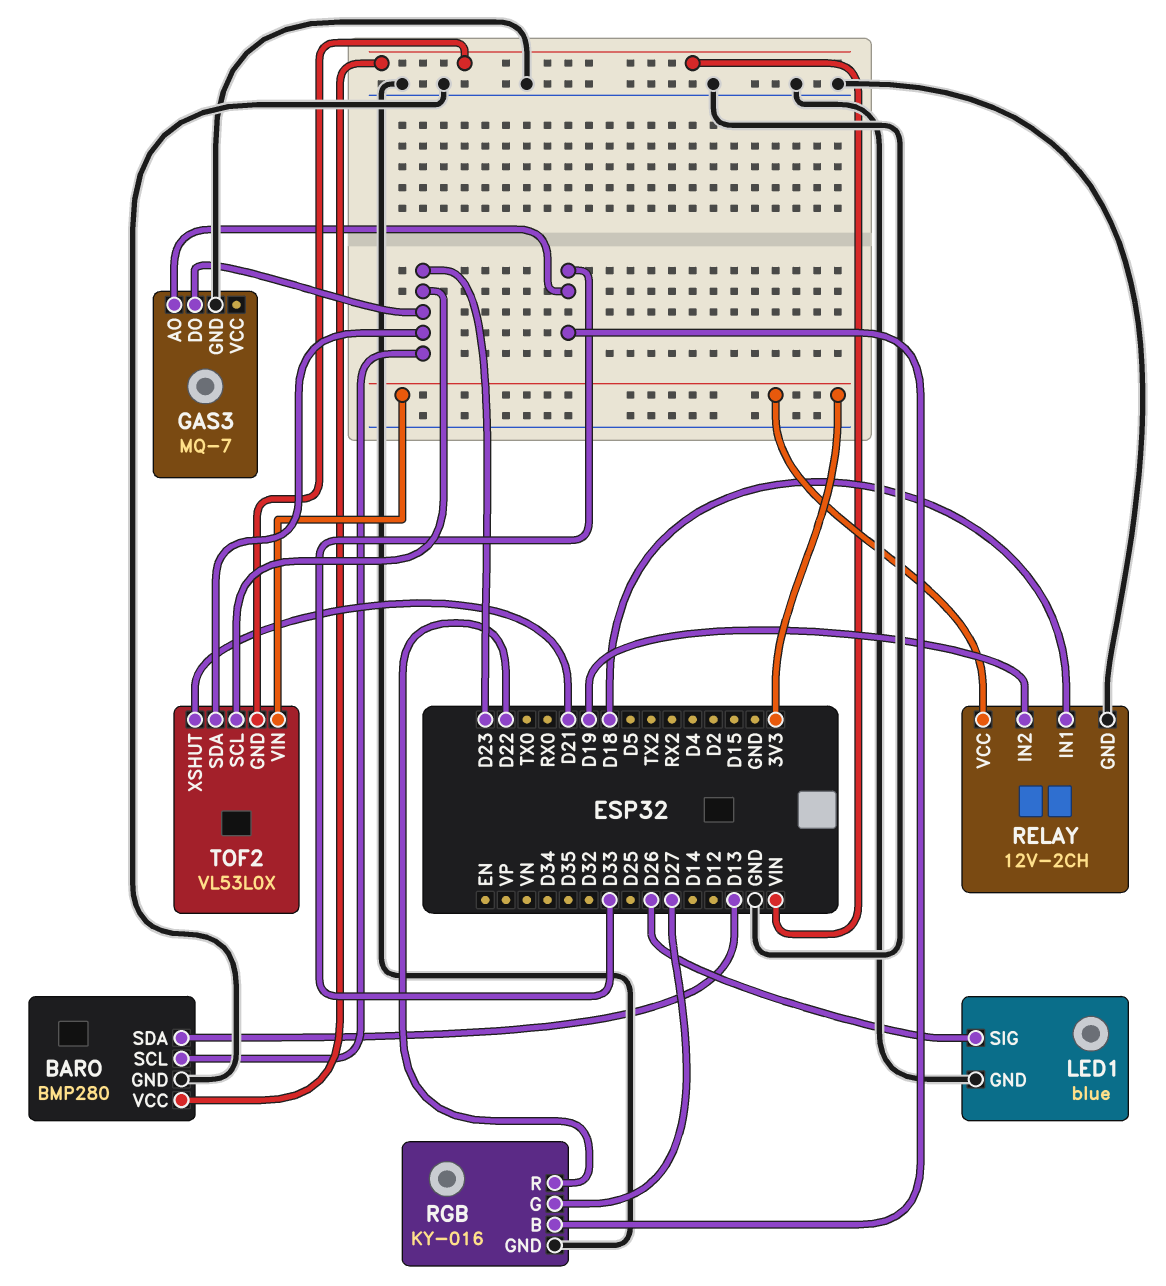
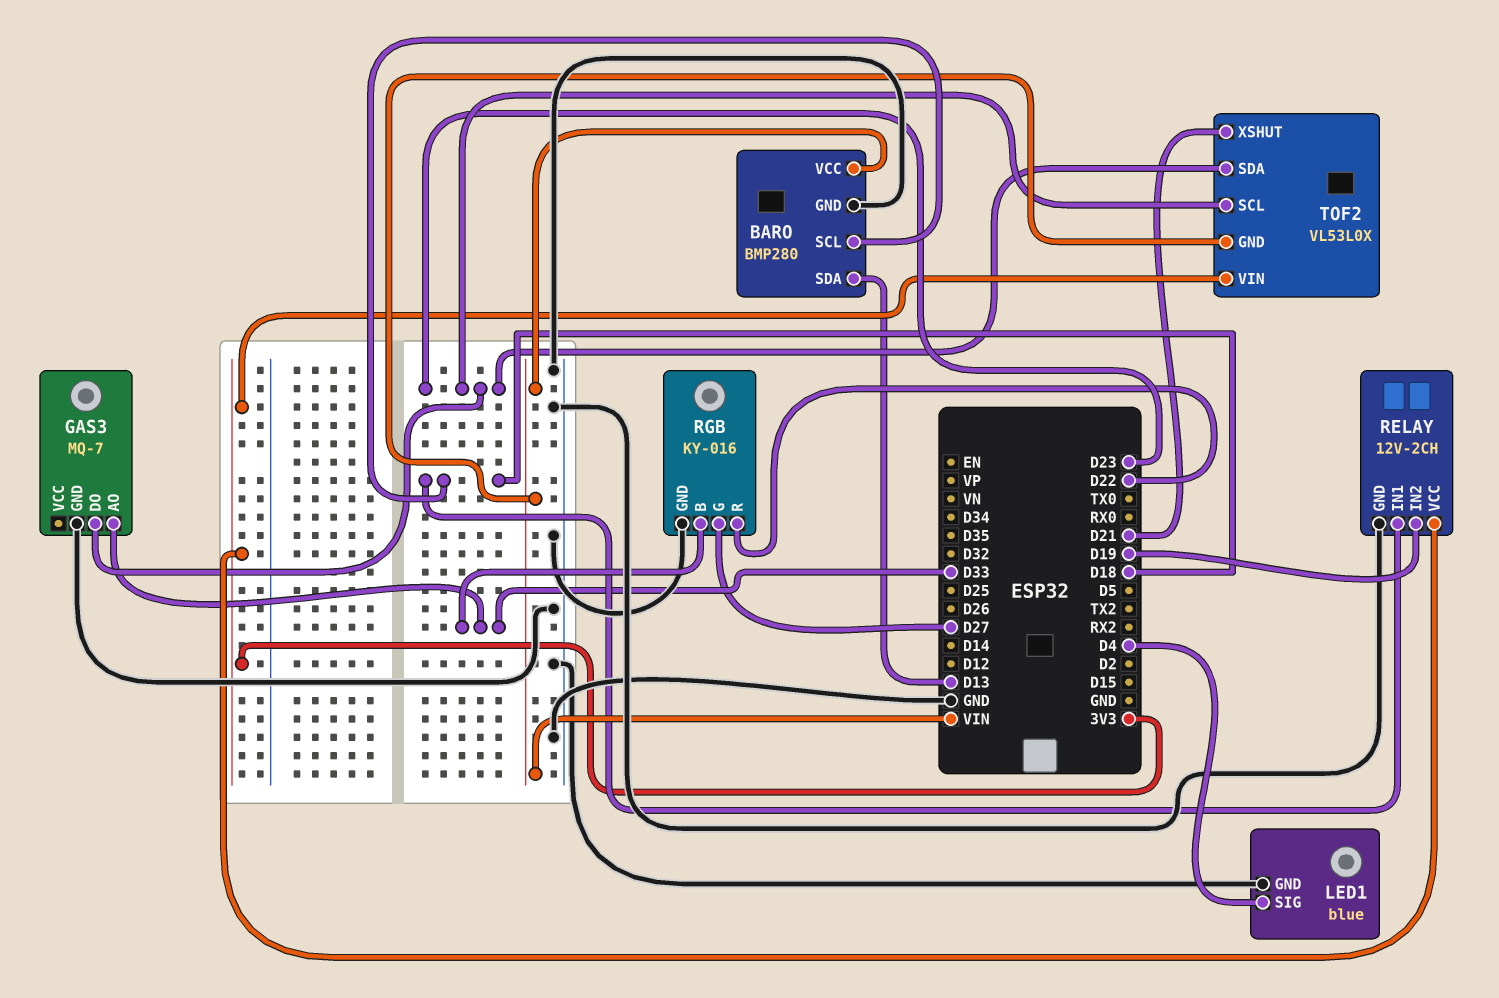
BARO pin SCL: D23 -> D18
LED1 pin SIG: D26 -> D4

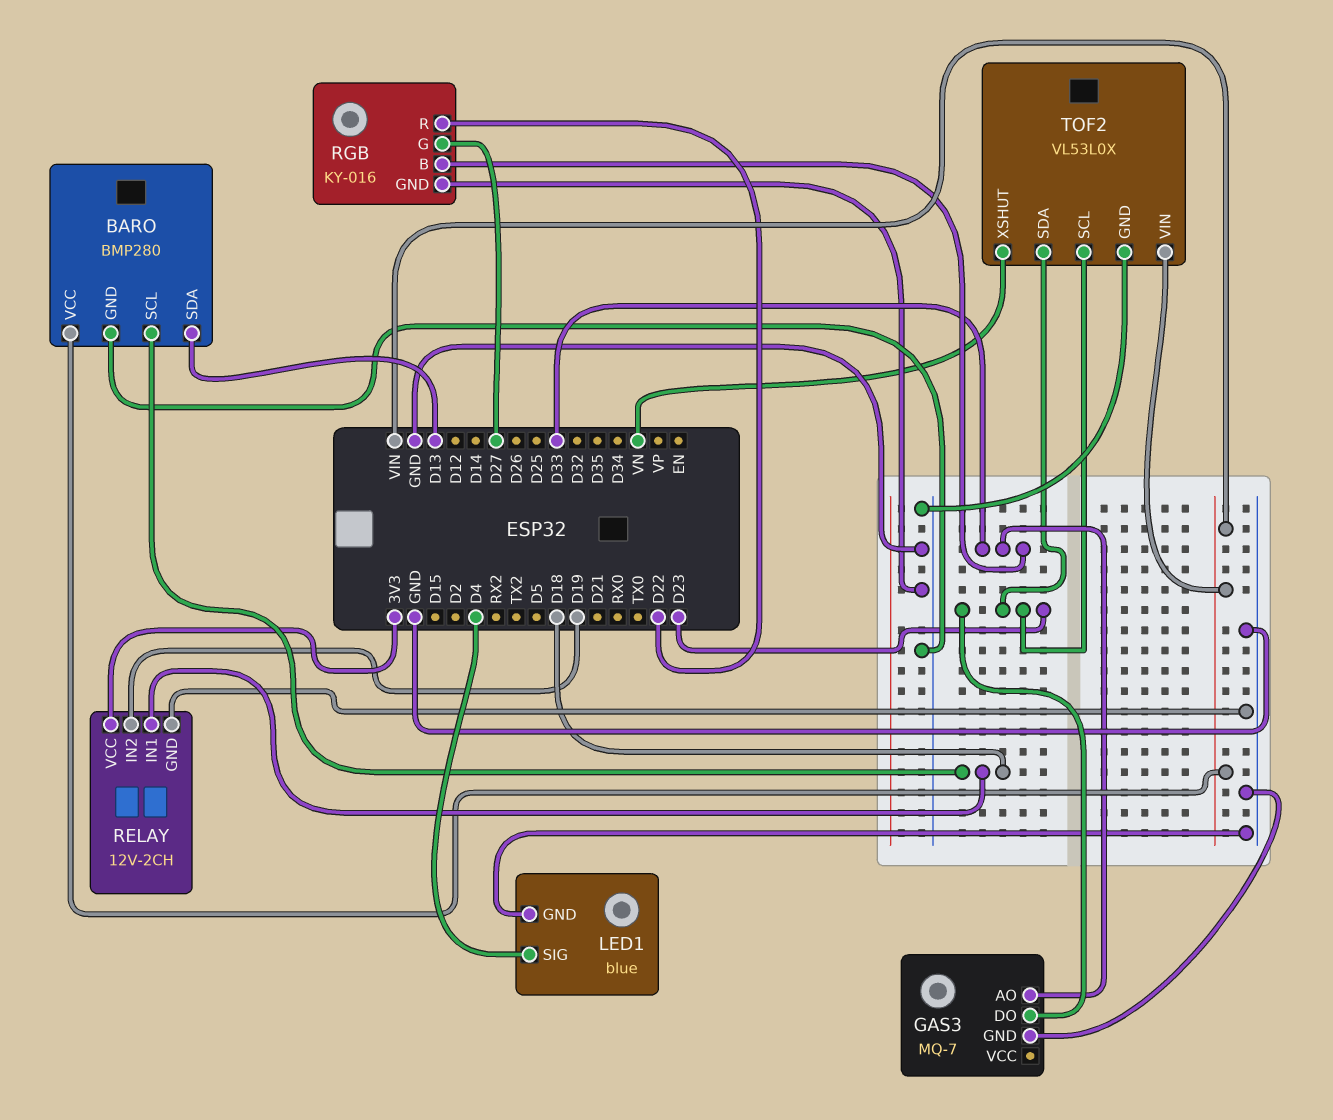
TOF2 pin GND: VIN -> GND
TOF2 pin VIN: 3V3 -> VIN
TOF2 pin XSHUT: D21 -> VN

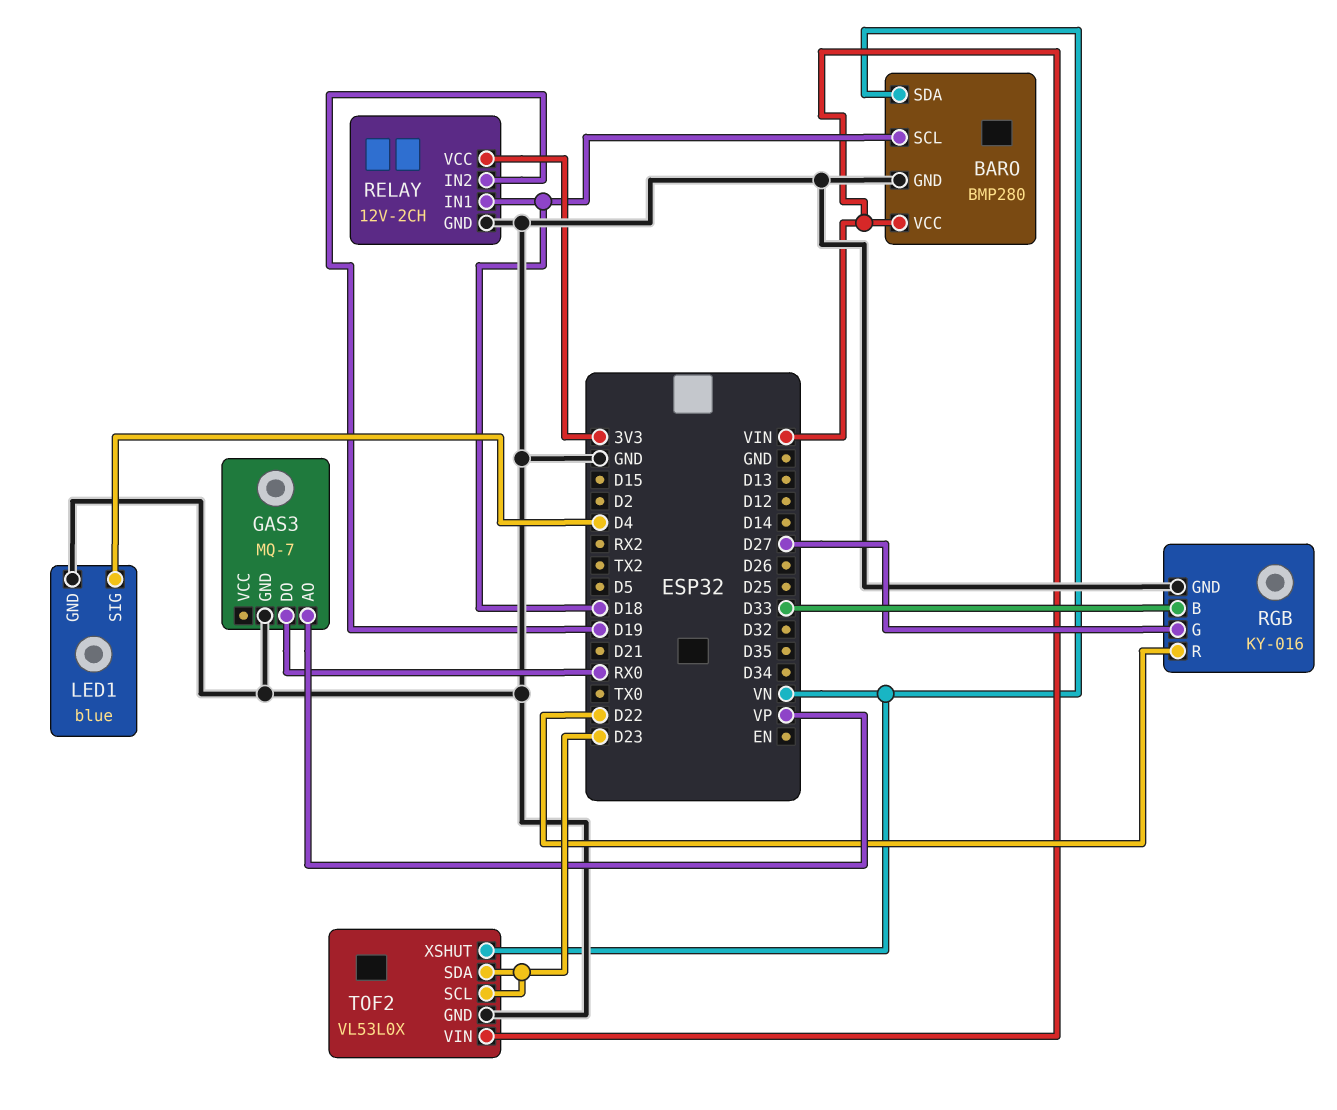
BARO pin SDA: D13 -> VN
GAS3 pin AO: D33 -> VP
GAS3 pin DO: D23 -> RX0

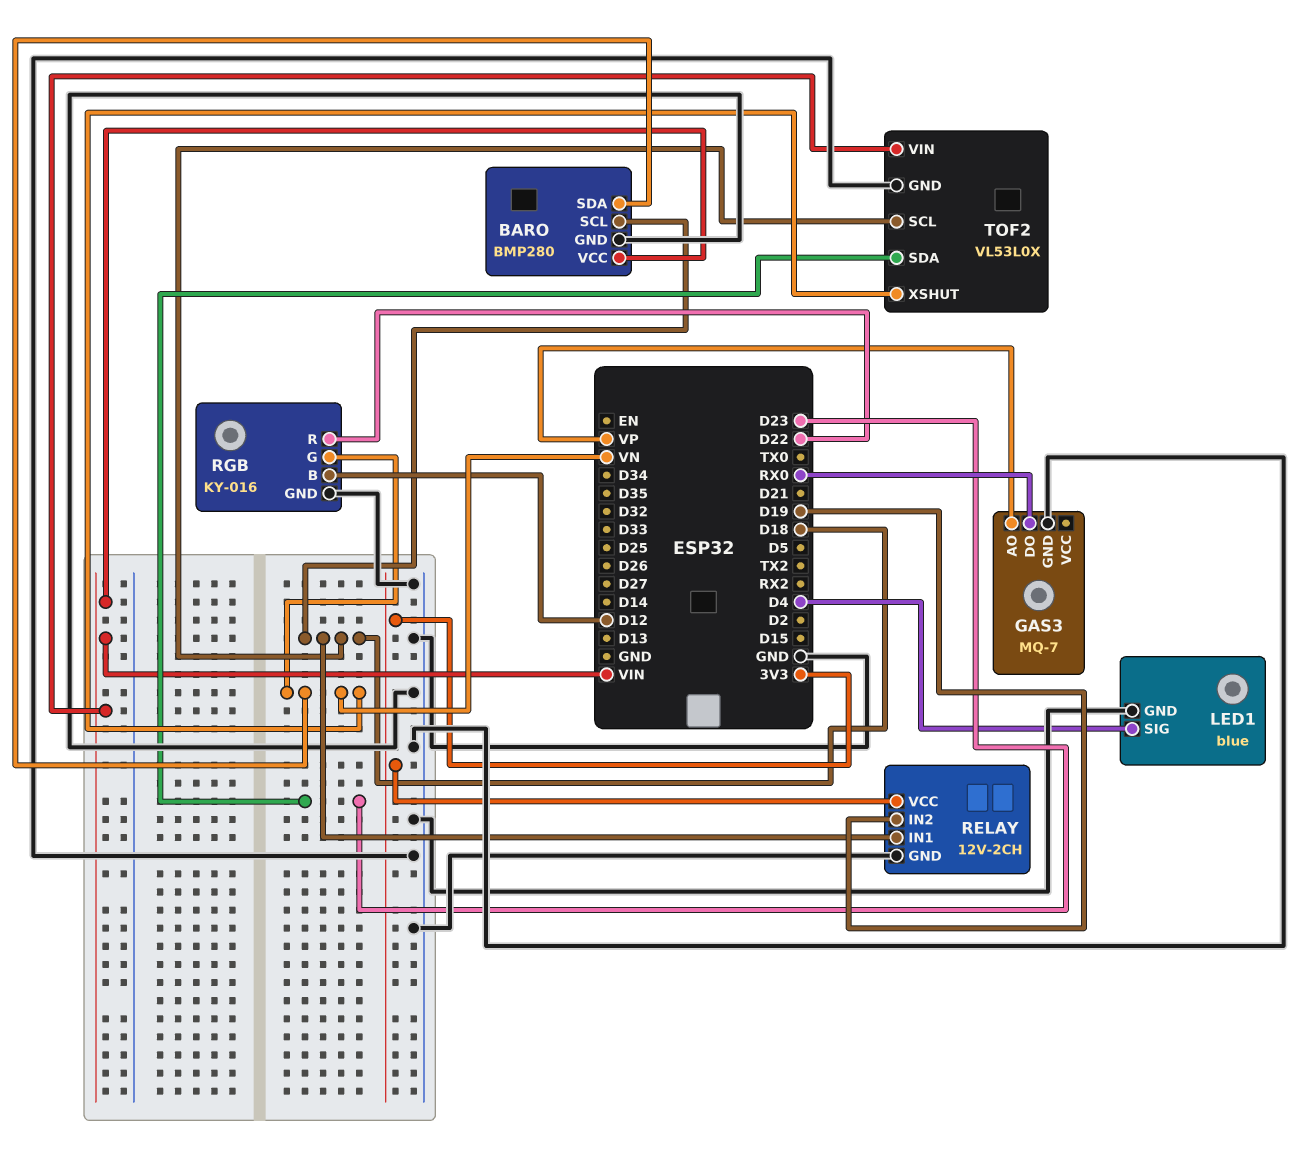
RGB pin B: D33 -> D12
RGB pin G: D27 -> VN
TOF2 pin SCL: D23 -> D18

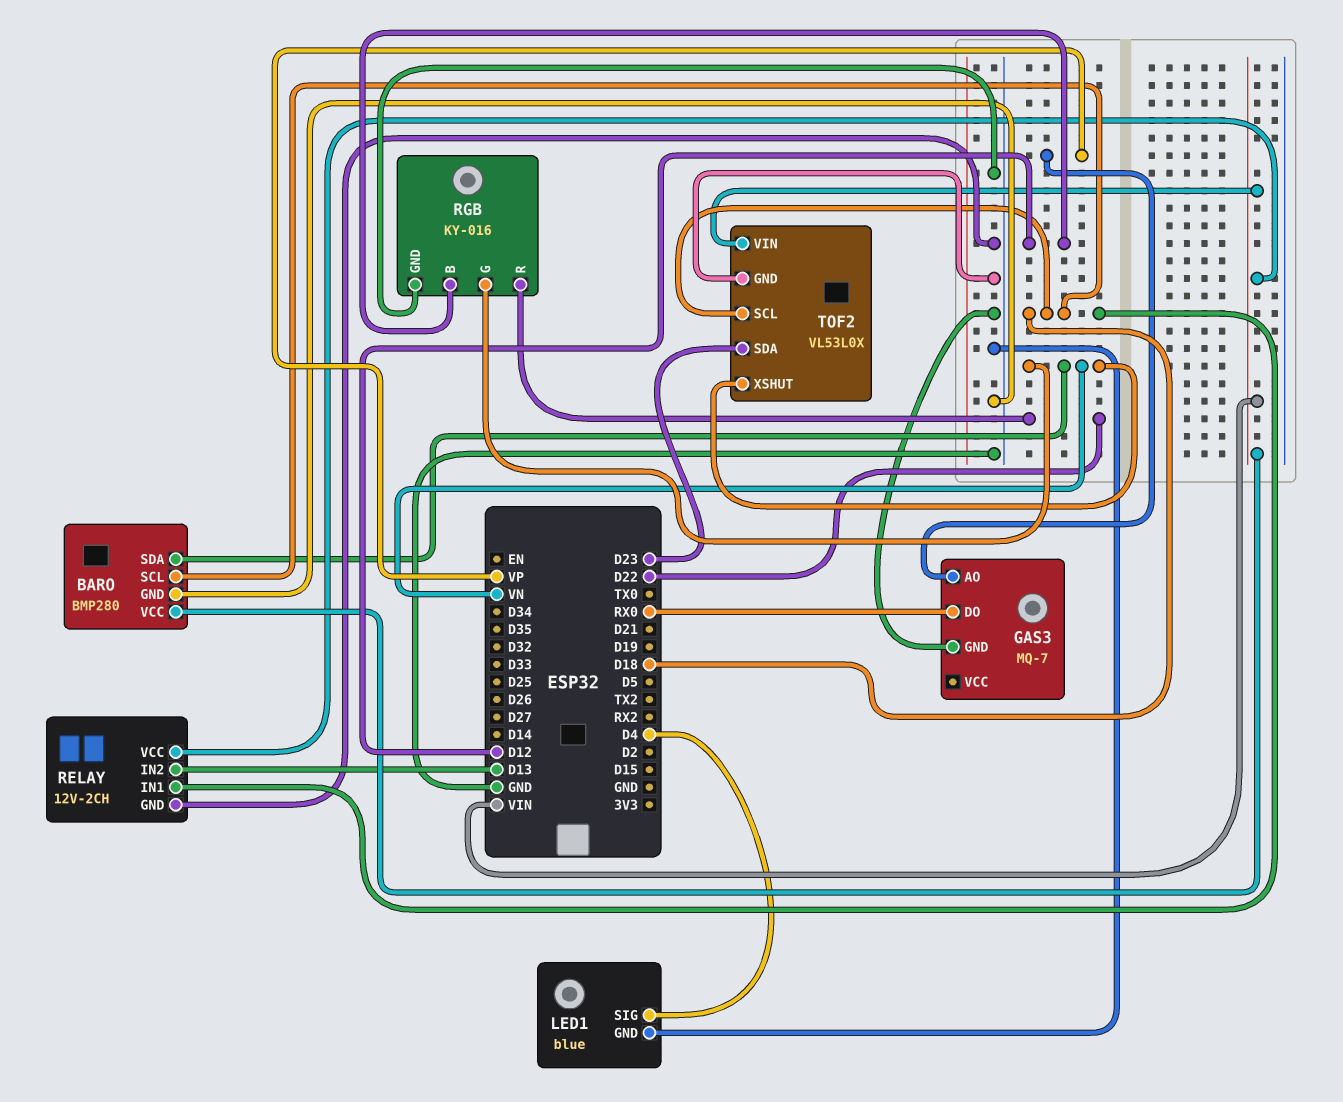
RELAY pin IN2: D19 -> D13
RELAY pin VCC: 3V3 -> VIN

